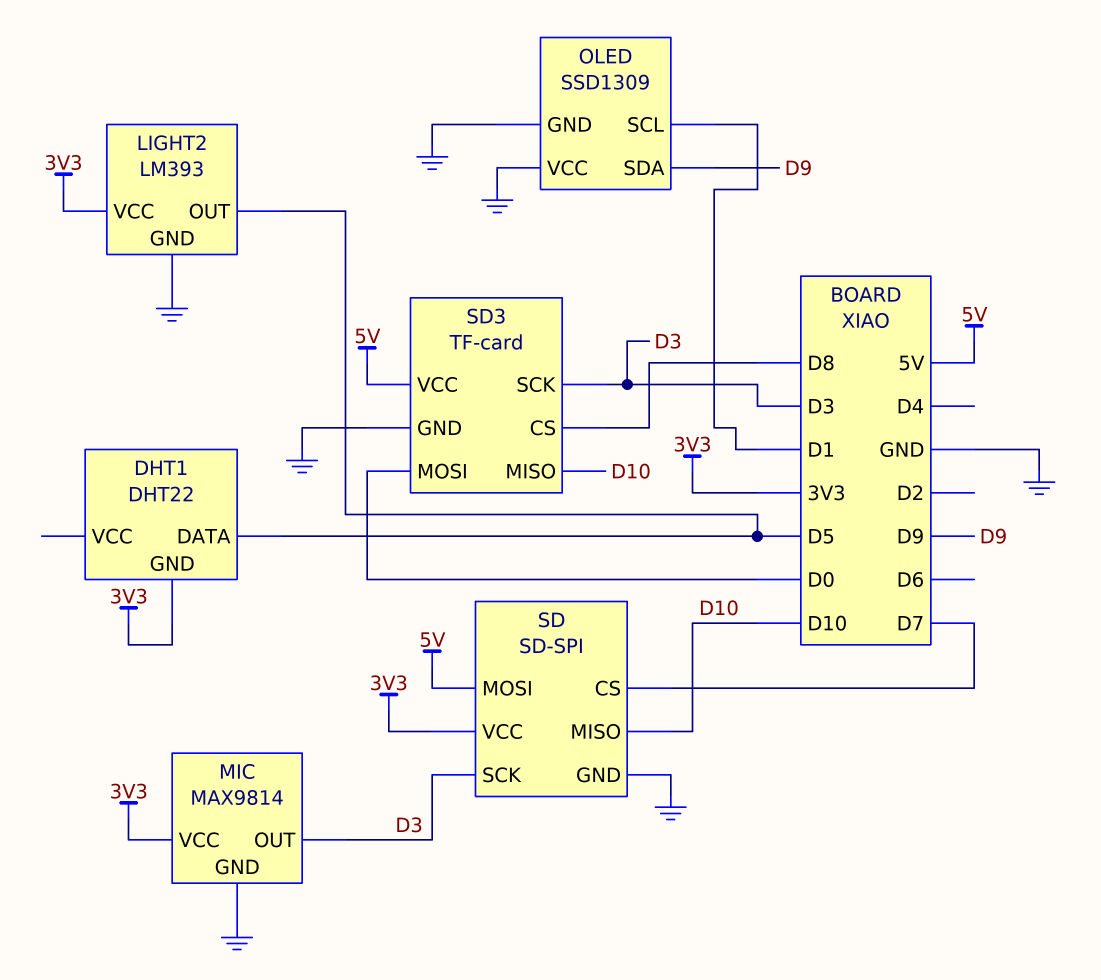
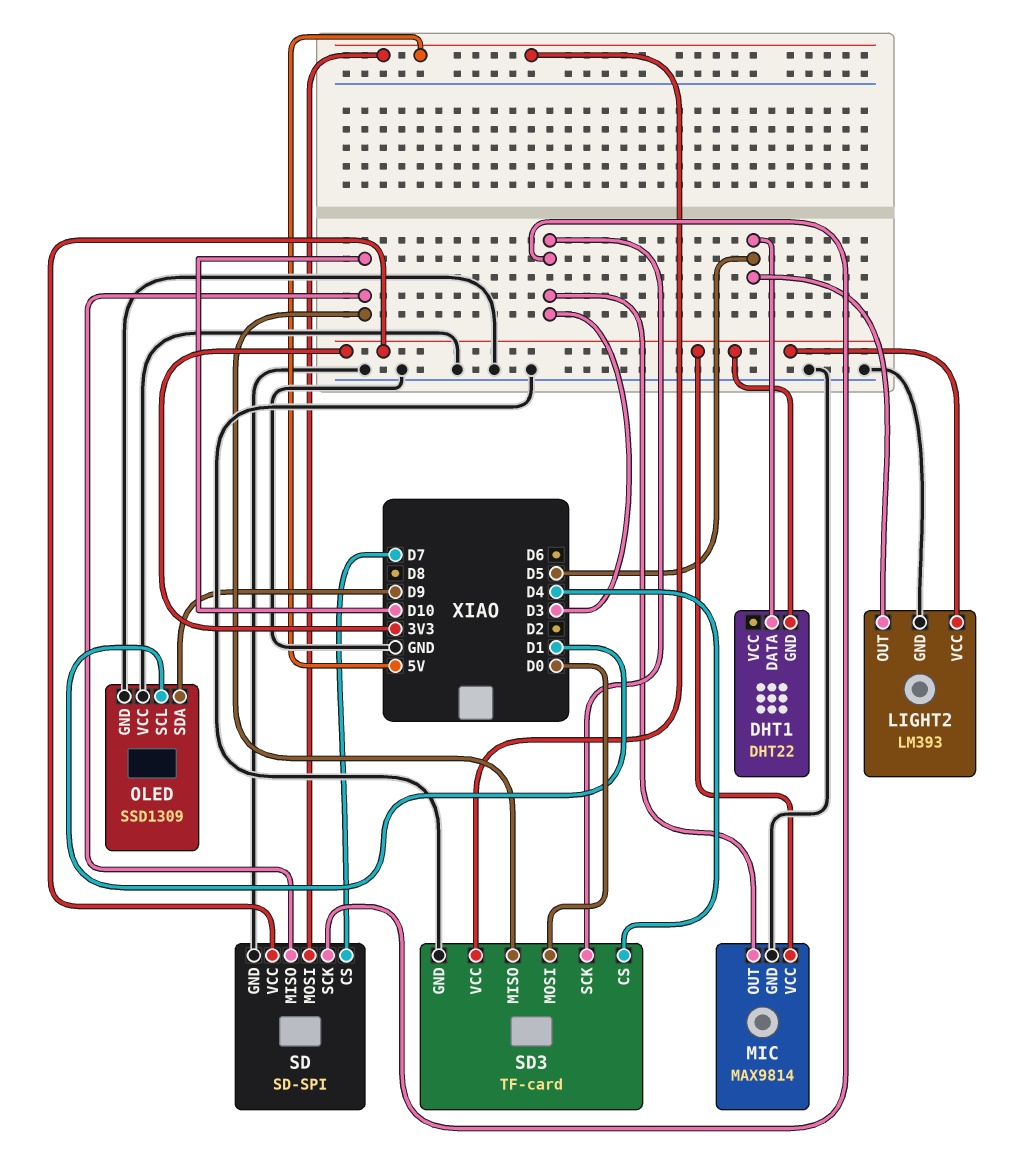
SD3 pin CS: D8 -> D4

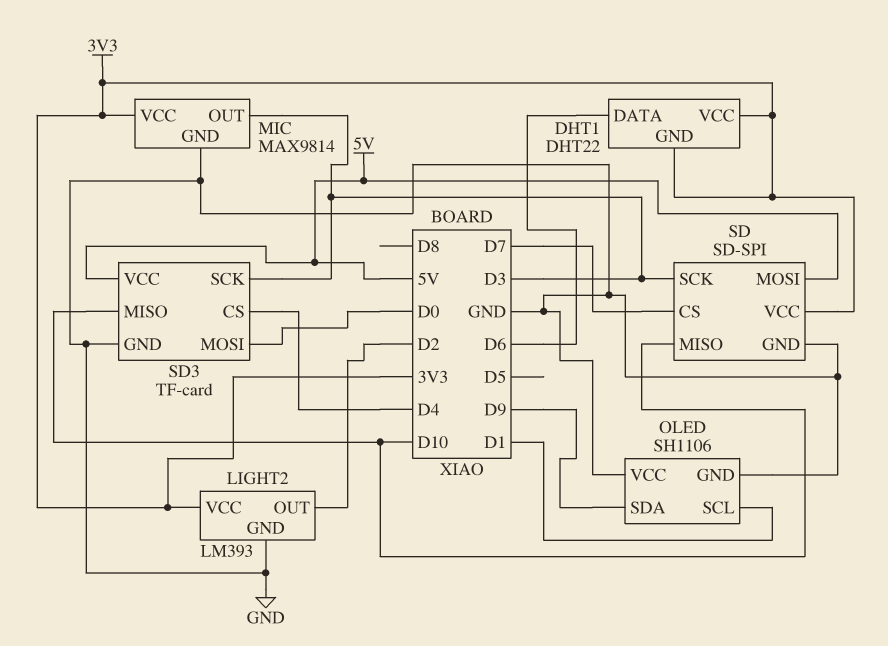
DHT1 pin DATA: D5 -> D6
DHT1 pin VCC: none -> 3V3
LIGHT2 pin OUT: D5 -> D2
OLED: SSD1309 -> SH1106

